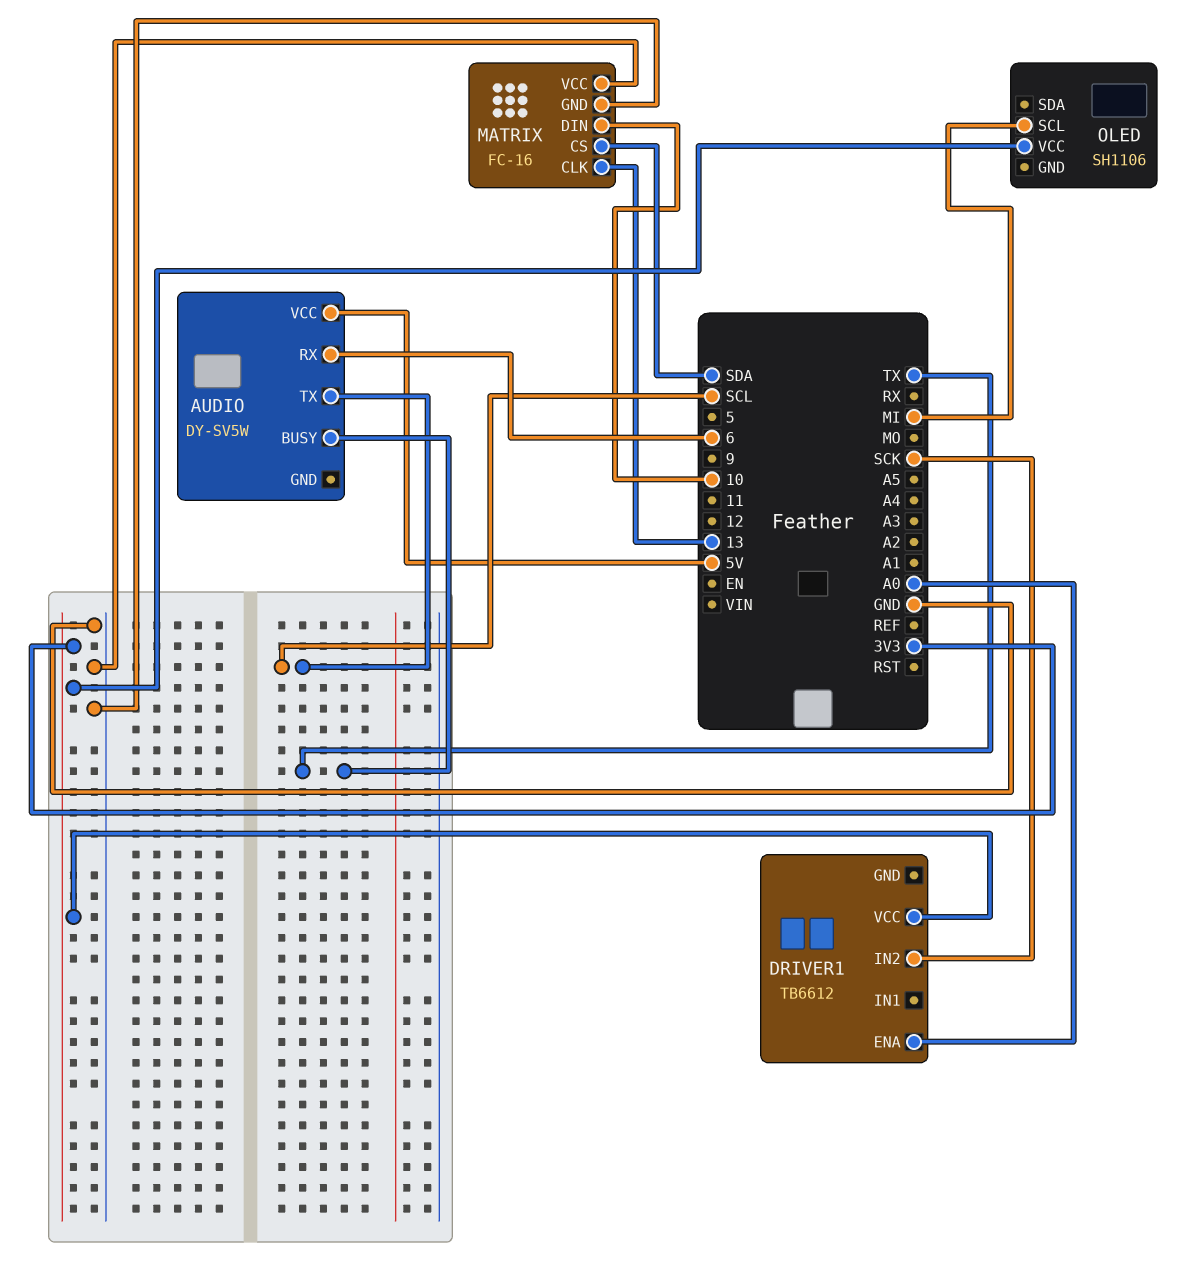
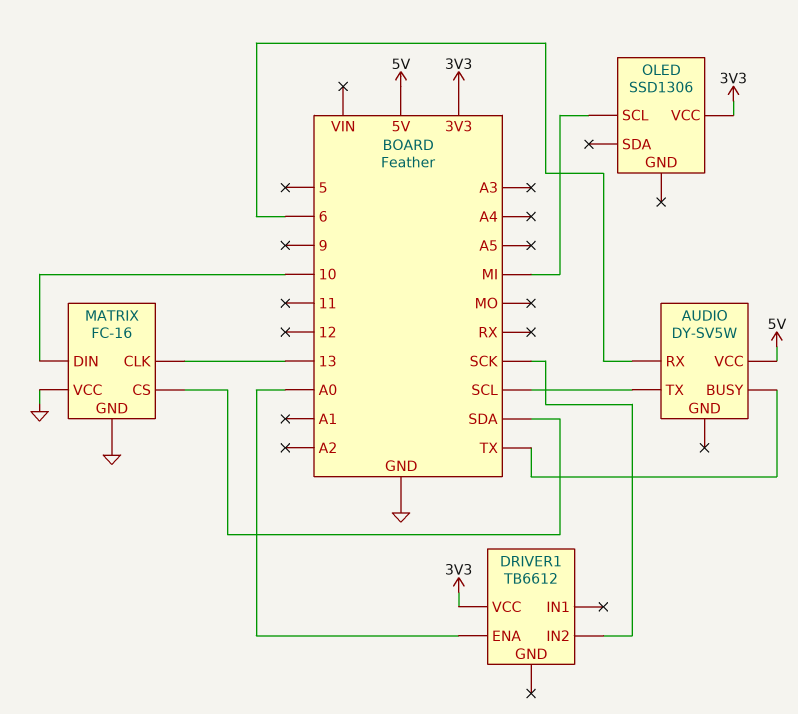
OLED: SH1106 -> SSD1306

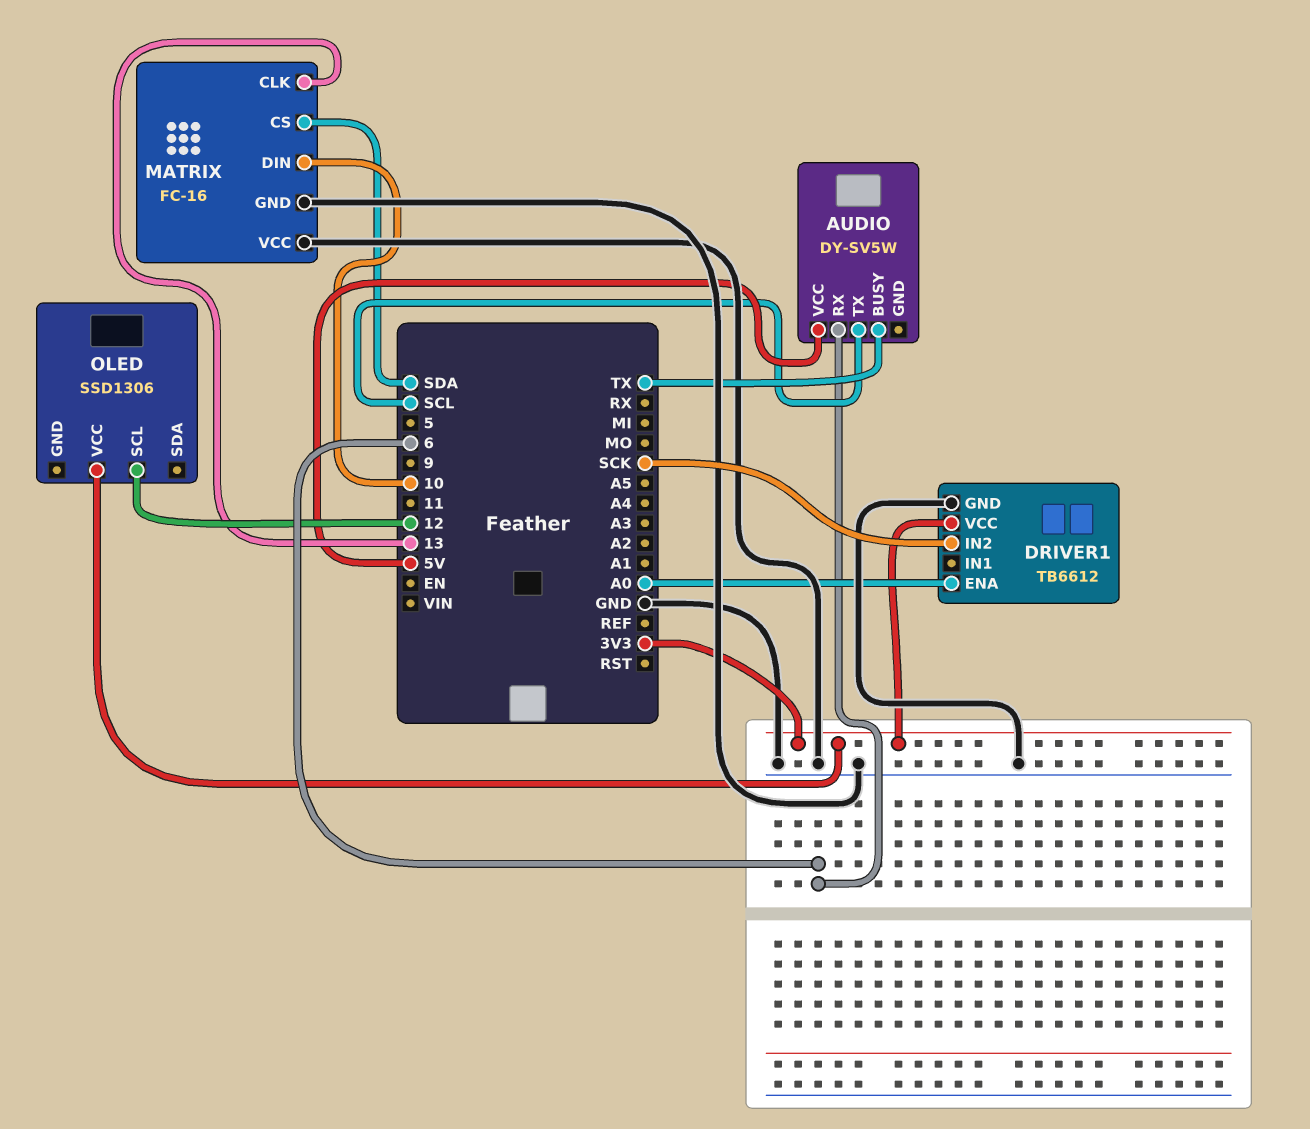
DRIVER1 pin GND: none -> GND
OLED pin SCL: MI -> 12

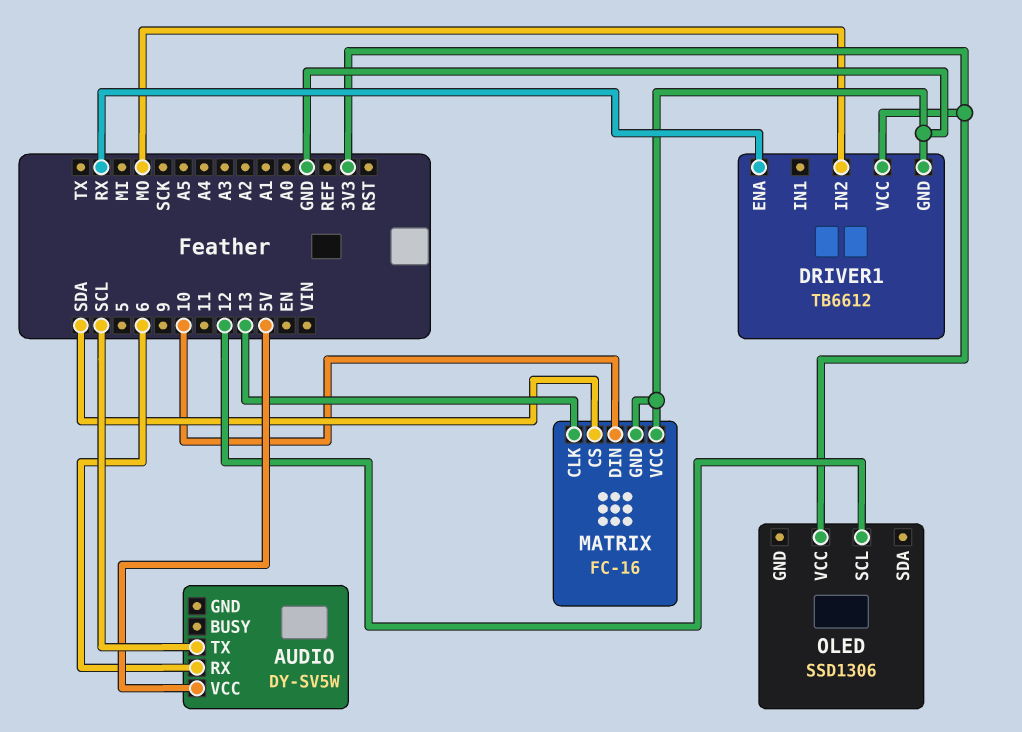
AUDIO pin BUSY: TX -> none
DRIVER1 pin ENA: A0 -> RX
DRIVER1 pin IN2: SCK -> MO

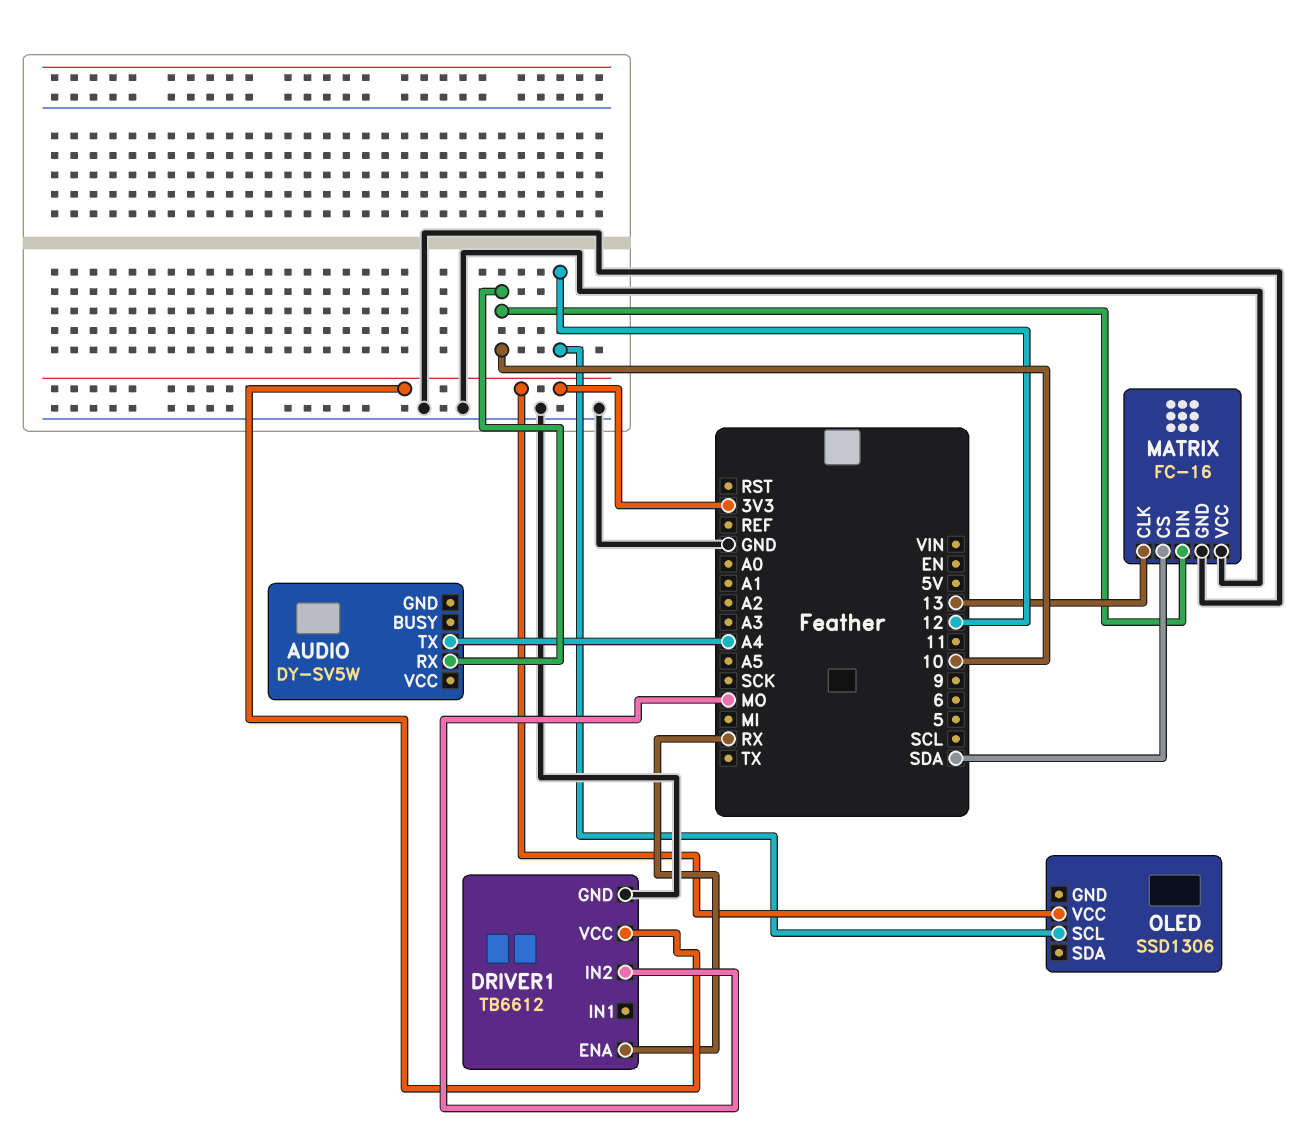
AUDIO pin RX: 6 -> 10
AUDIO pin TX: SCL -> A4
AUDIO pin VCC: 5V -> none

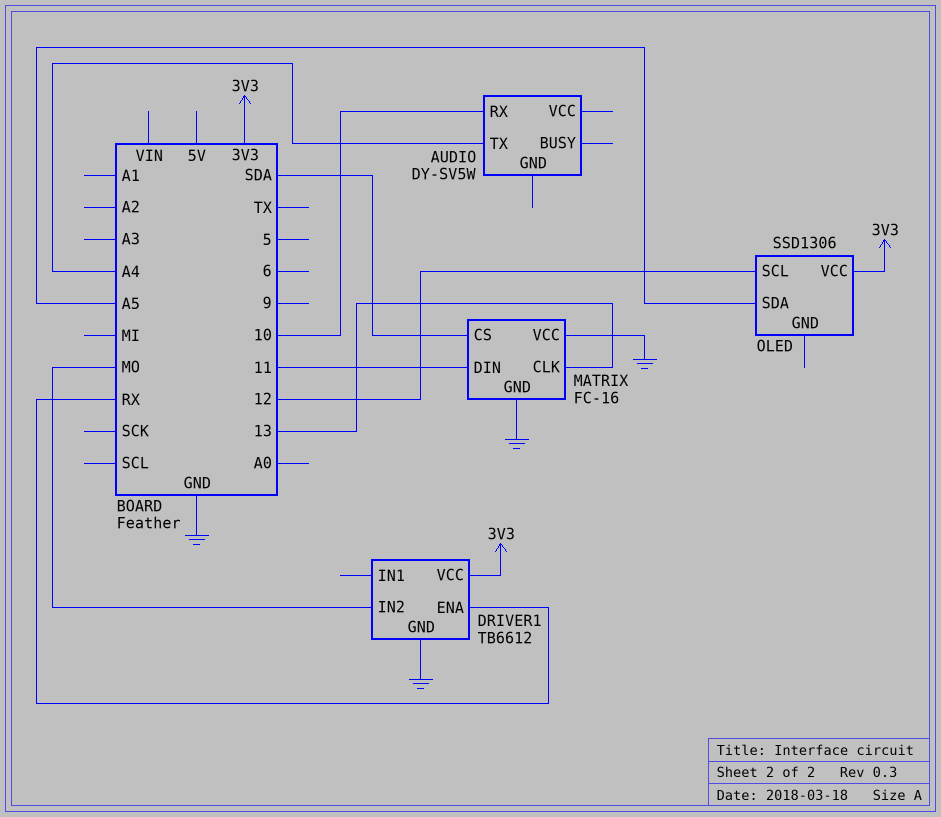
MATRIX pin DIN: 10 -> 11
OLED pin SDA: none -> A5

